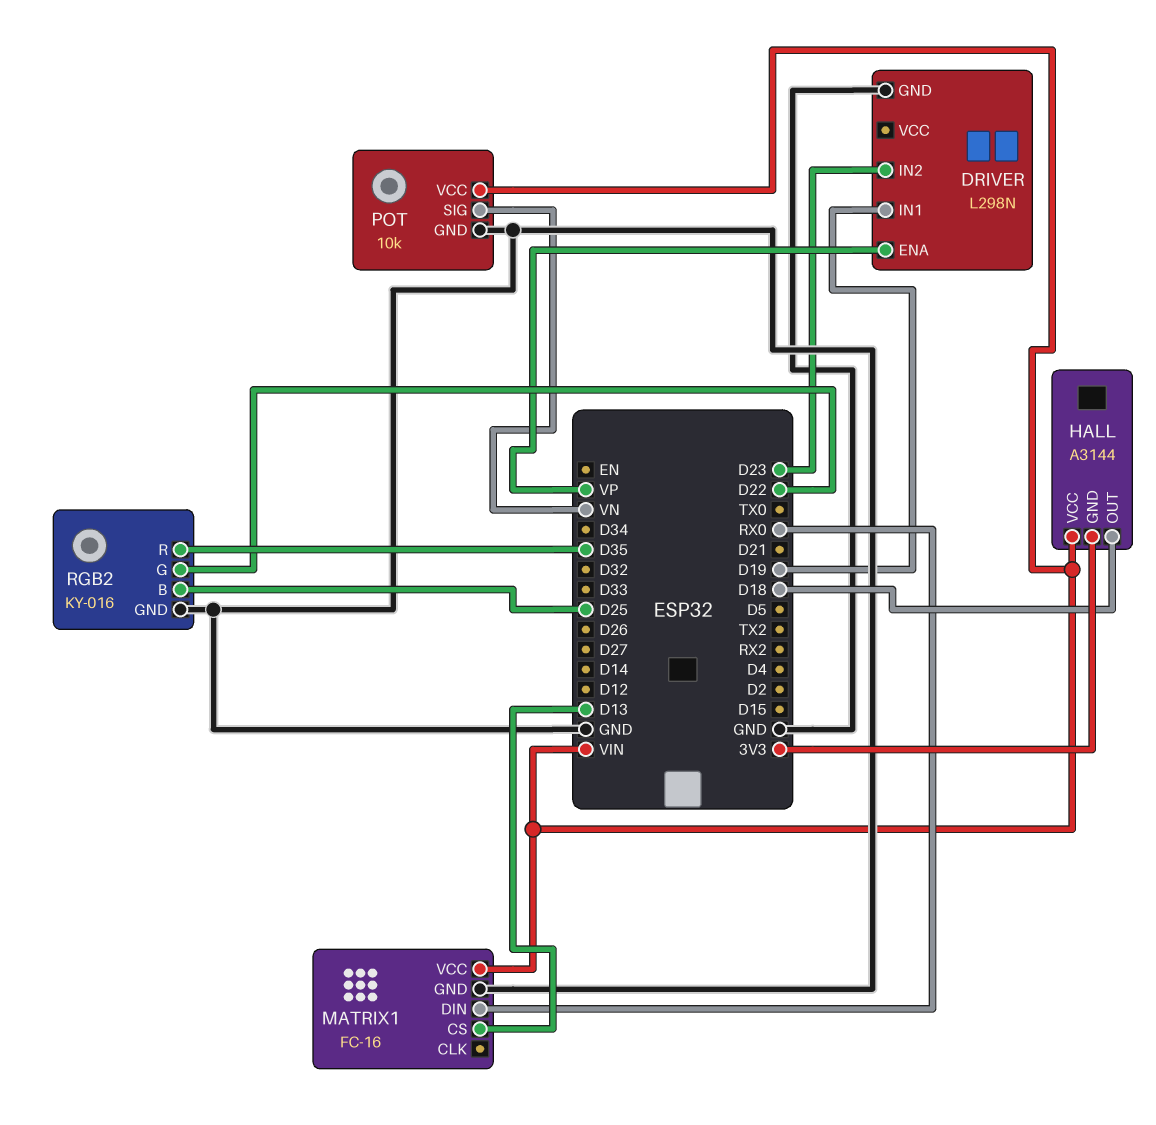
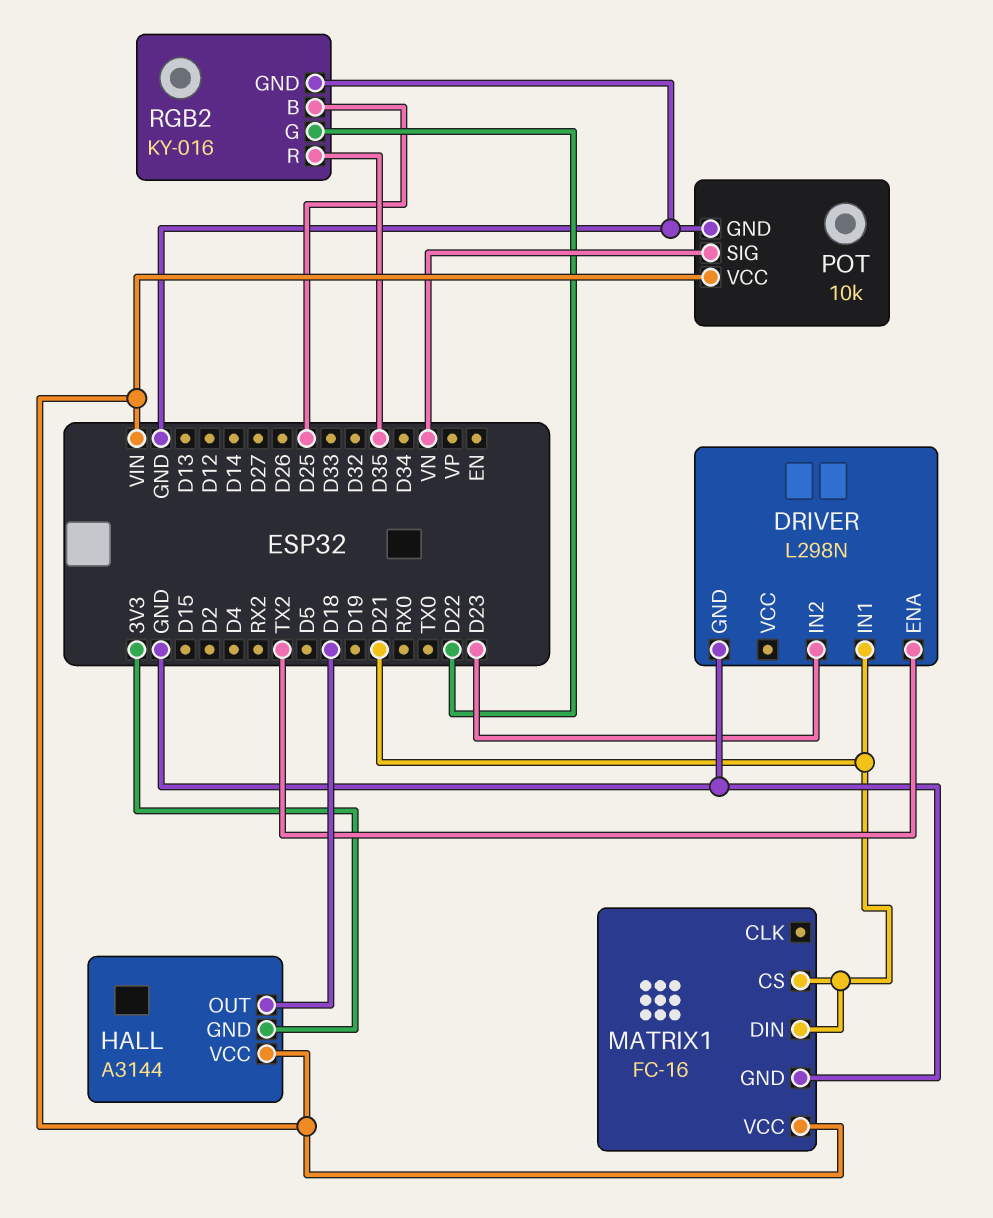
DRIVER pin ENA: VP -> TX2
DRIVER pin IN1: D19 -> D21
MATRIX1 pin CS: D13 -> D21
MATRIX1 pin DIN: RX0 -> D21

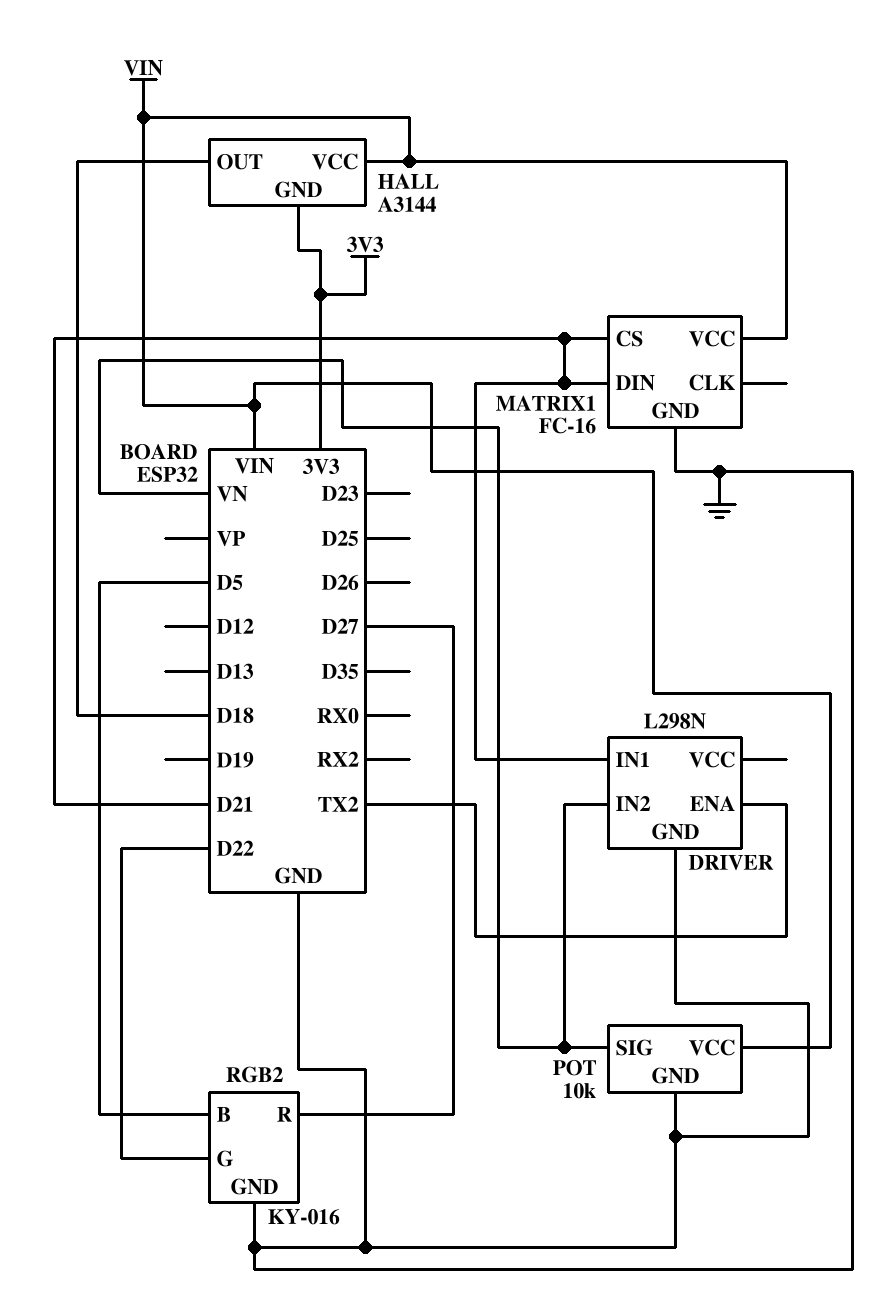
DRIVER pin IN2: D23 -> VN
RGB2 pin B: D25 -> D5
RGB2 pin R: D35 -> D27

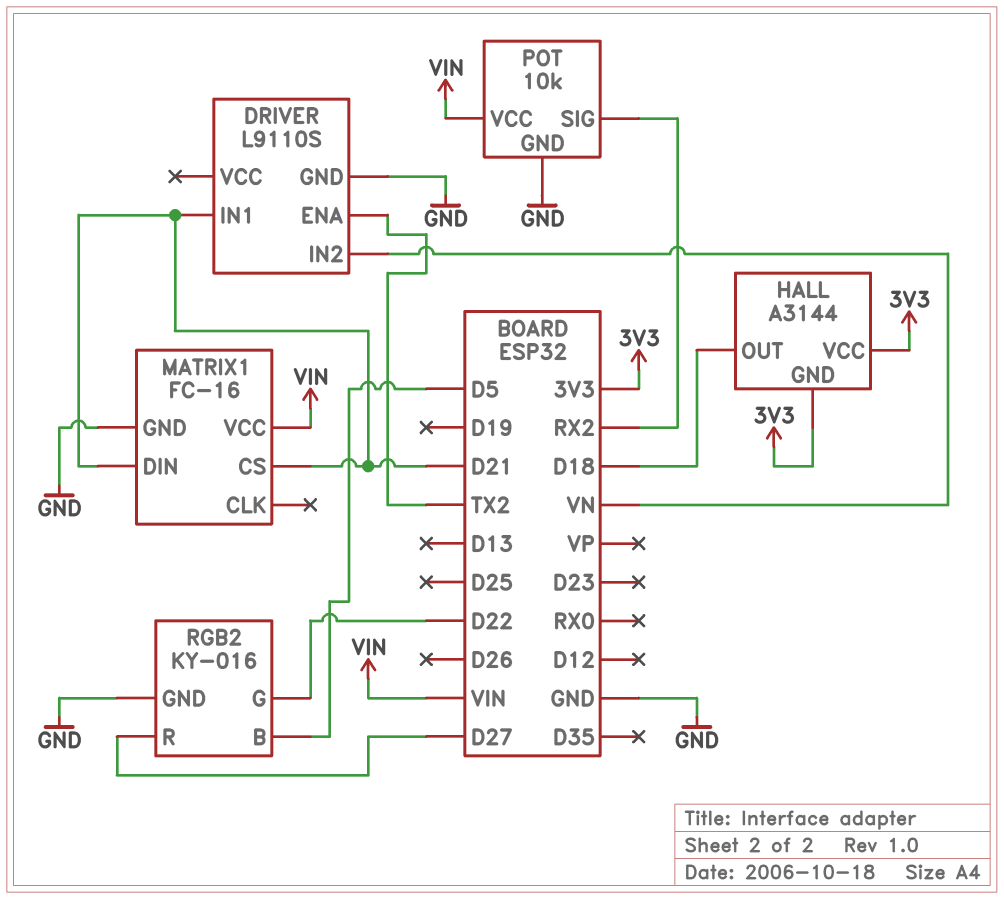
DRIVER: L298N -> L9110S
HALL pin VCC: VIN -> 3V3
POT pin SIG: VN -> RX2

